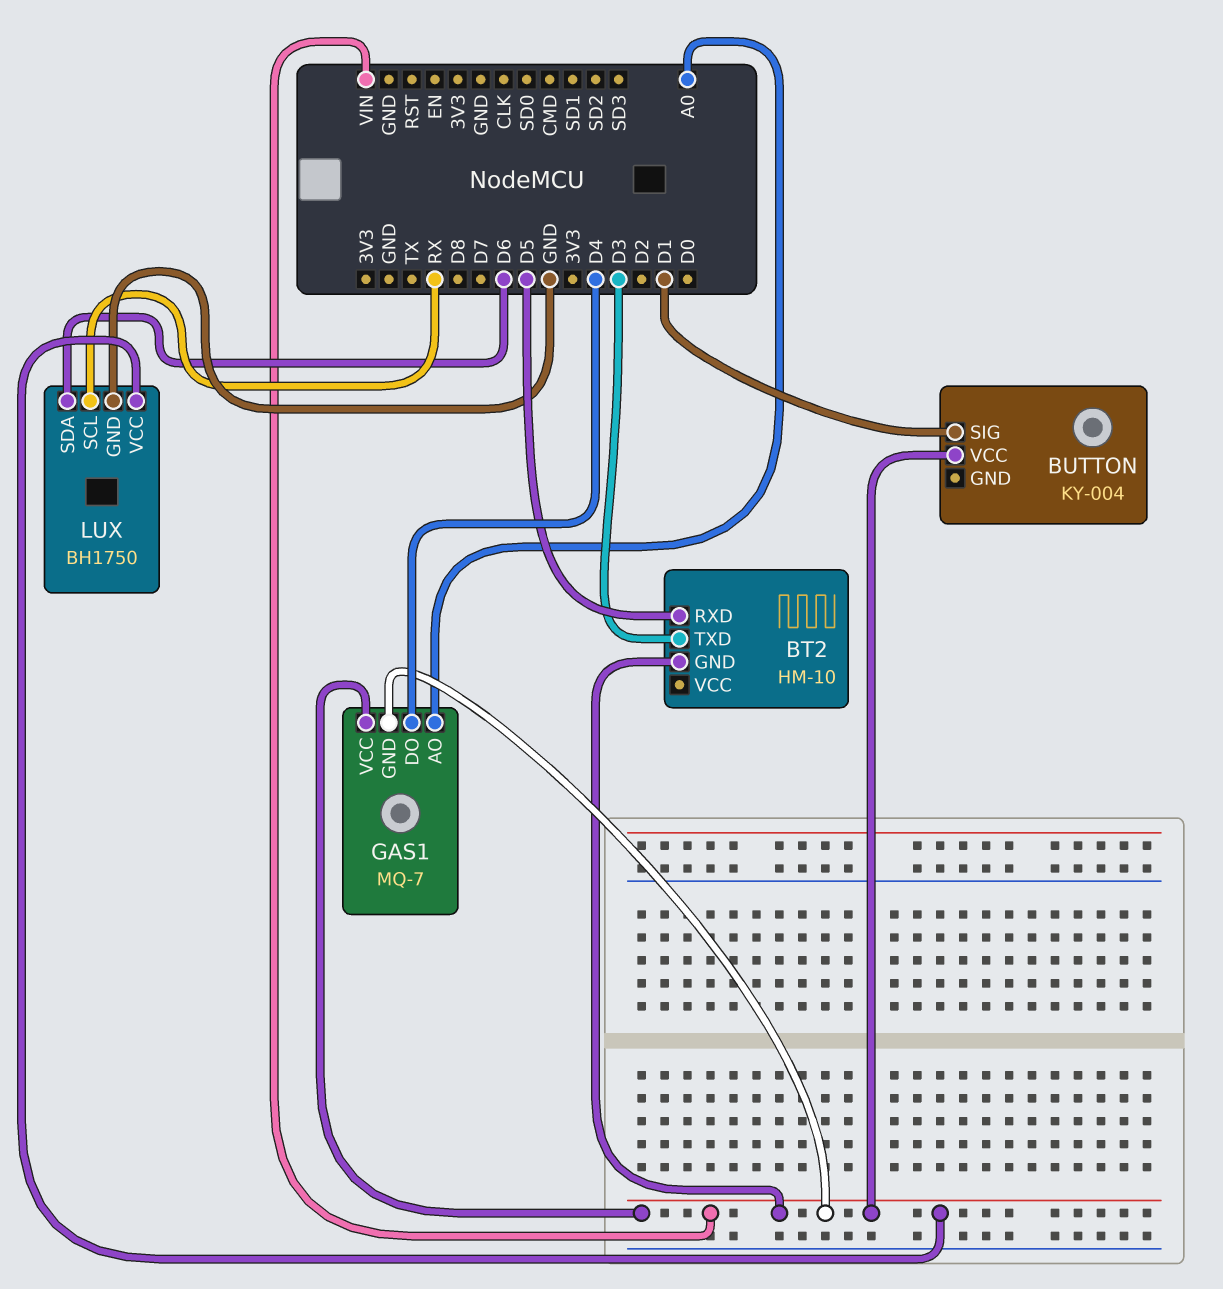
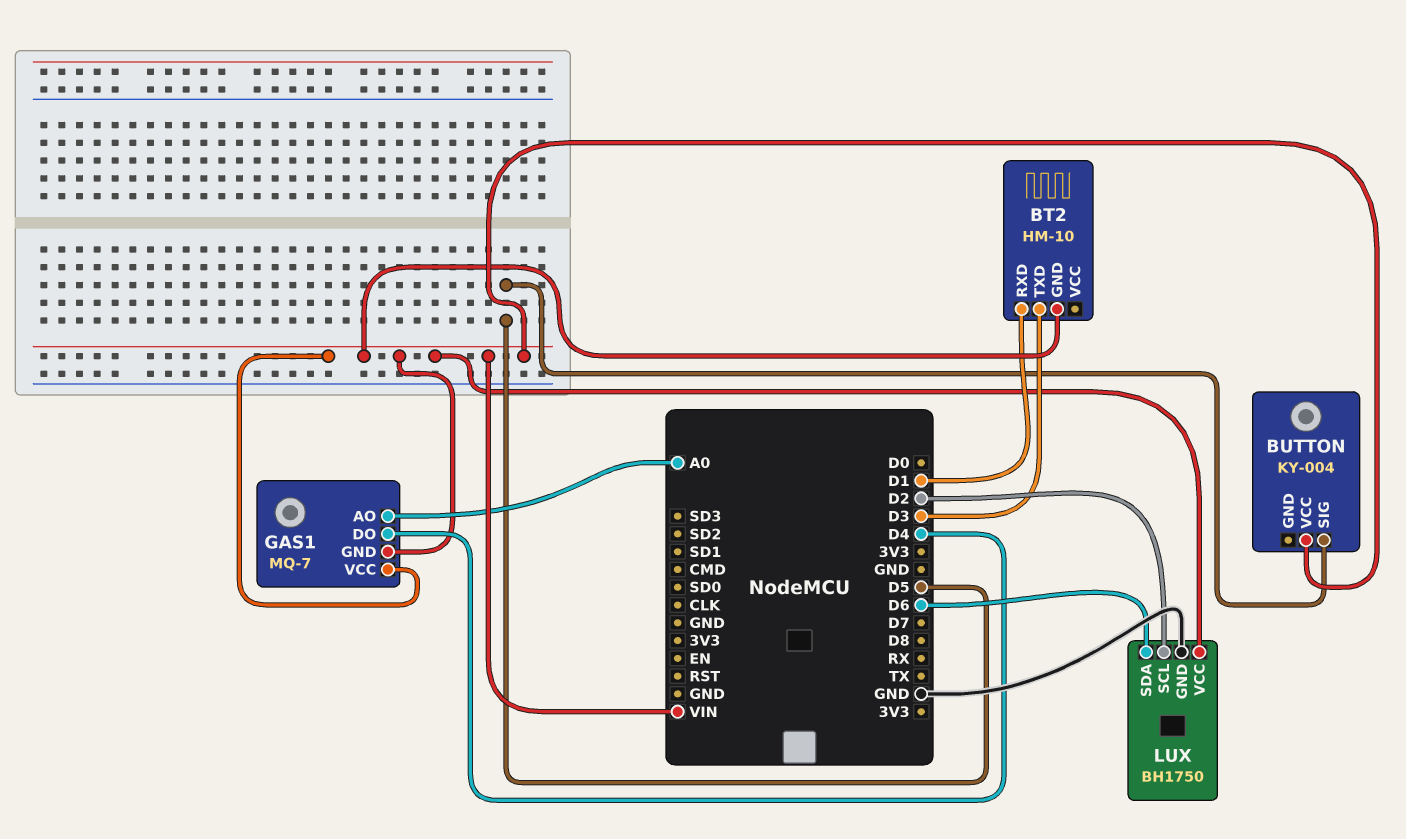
BT2 pin RXD: D5 -> D1
BUTTON pin SIG: D1 -> D5
LUX pin SCL: RX -> D2

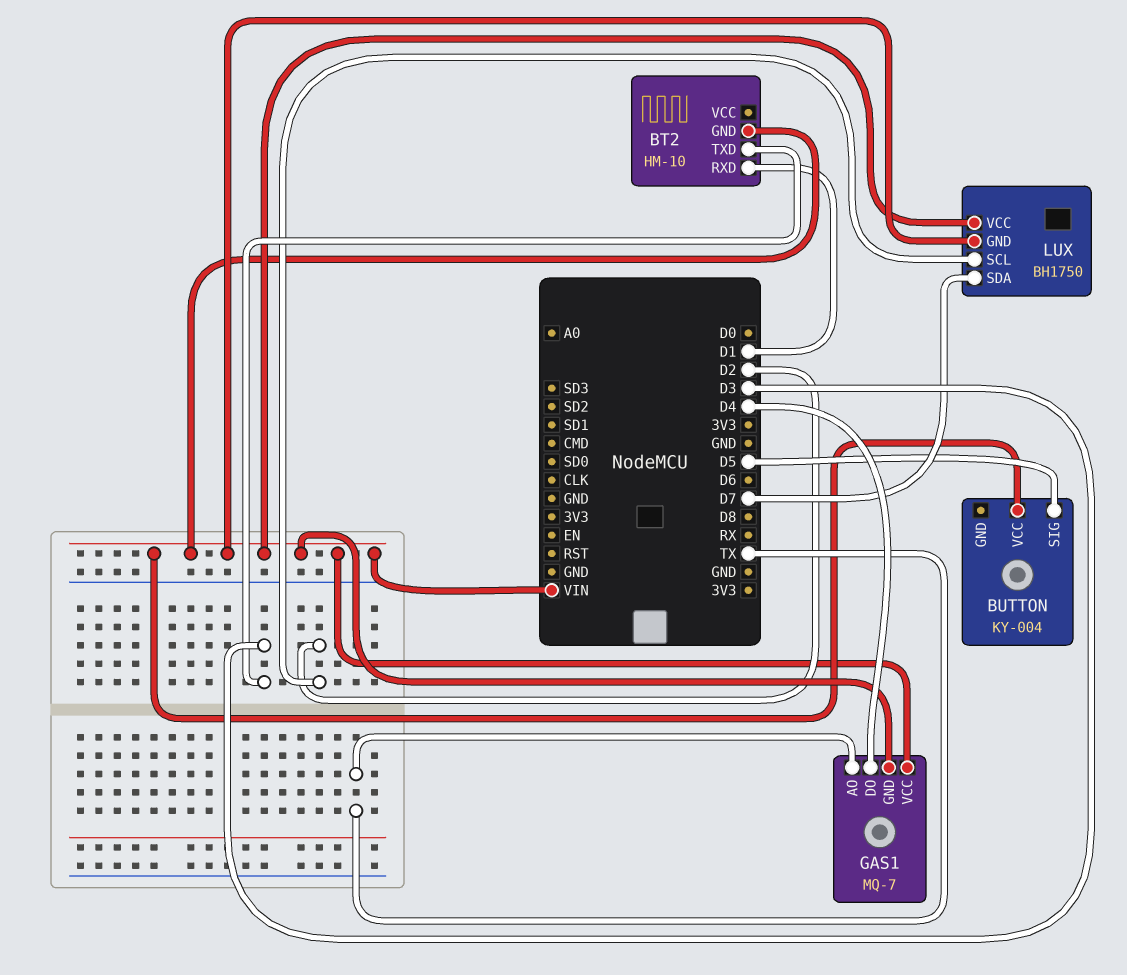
GAS1 pin AO: A0 -> TX
LUX pin GND: GND -> VIN
LUX pin SDA: D6 -> D7

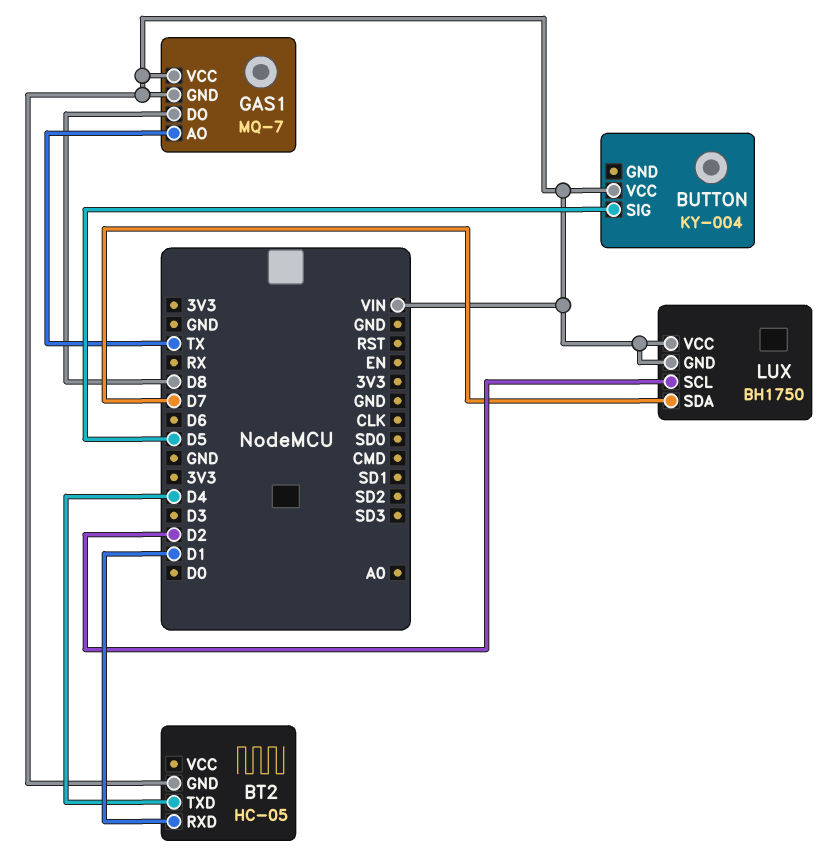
BT2: HM-10 -> HC-05
BT2 pin TXD: D3 -> D4
GAS1 pin DO: D4 -> D8

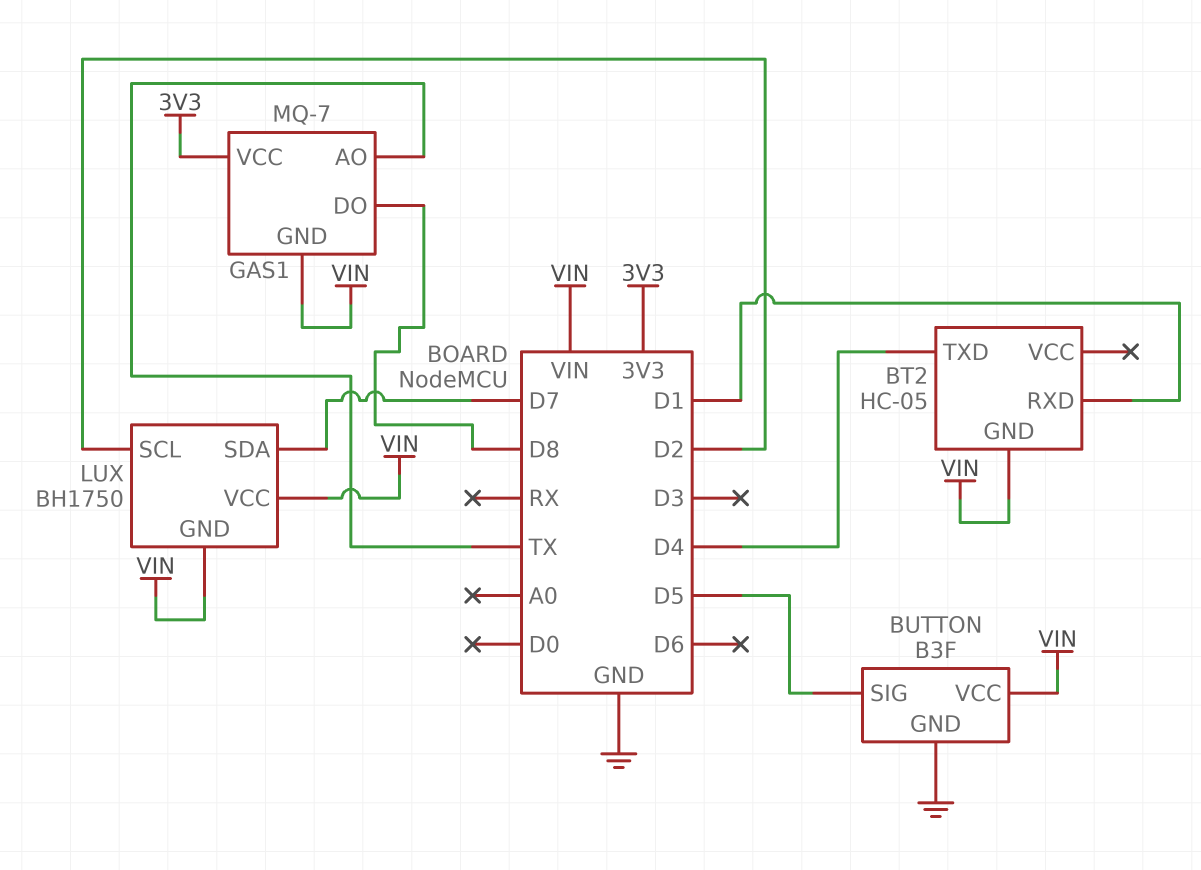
BUTTON: KY-004 -> B3F
BUTTON pin GND: none -> GND
GAS1 pin VCC: VIN -> 3V3

